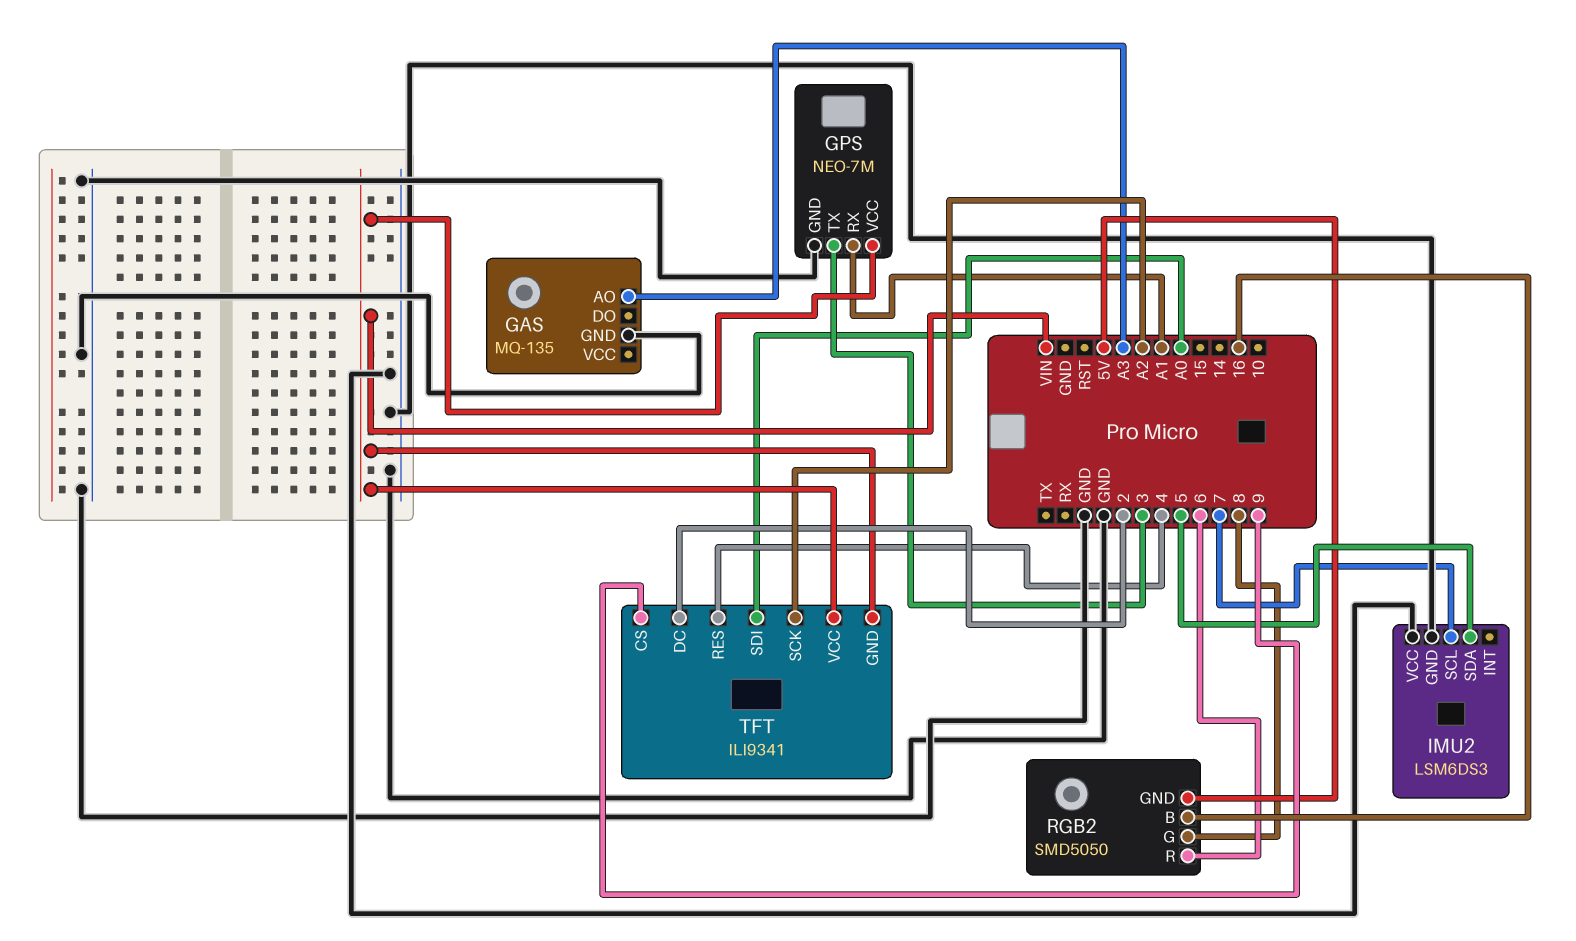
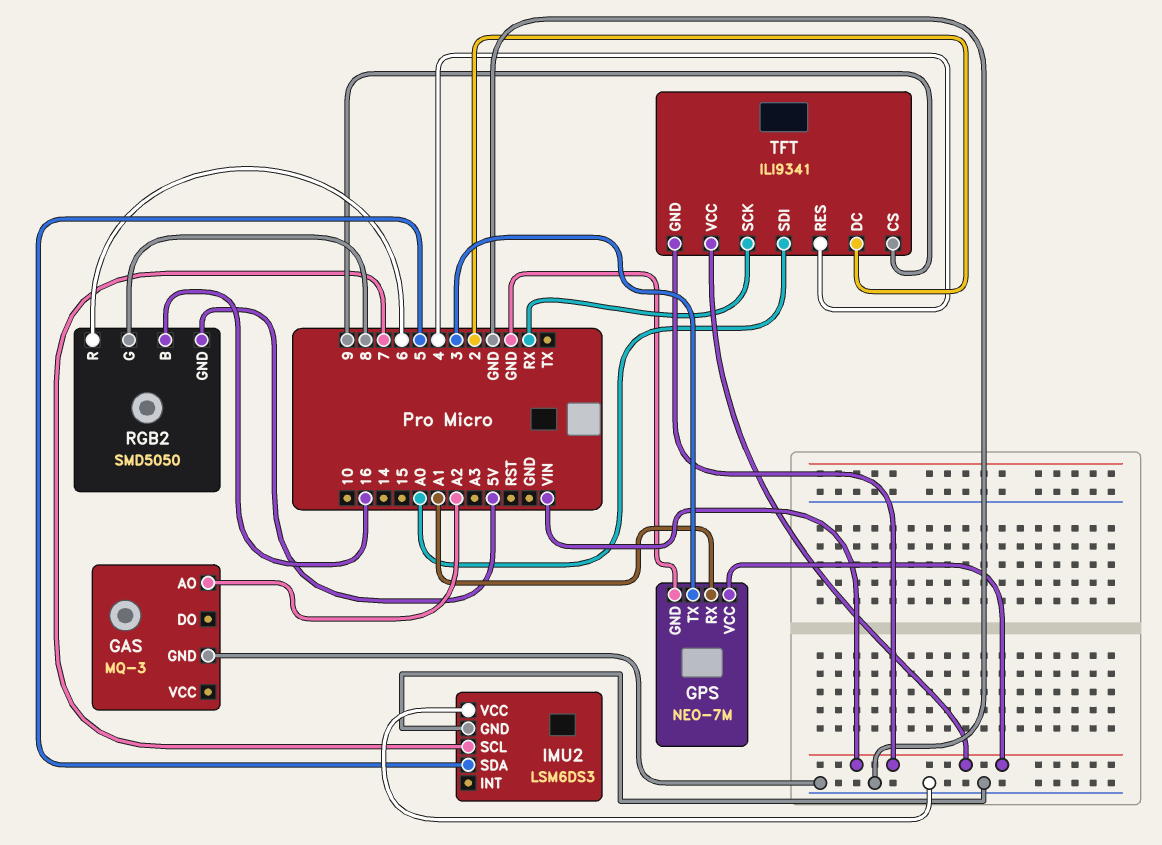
GAS: MQ-135 -> MQ-3
GAS pin AO: A3 -> A2
TFT pin SCK: A2 -> RX

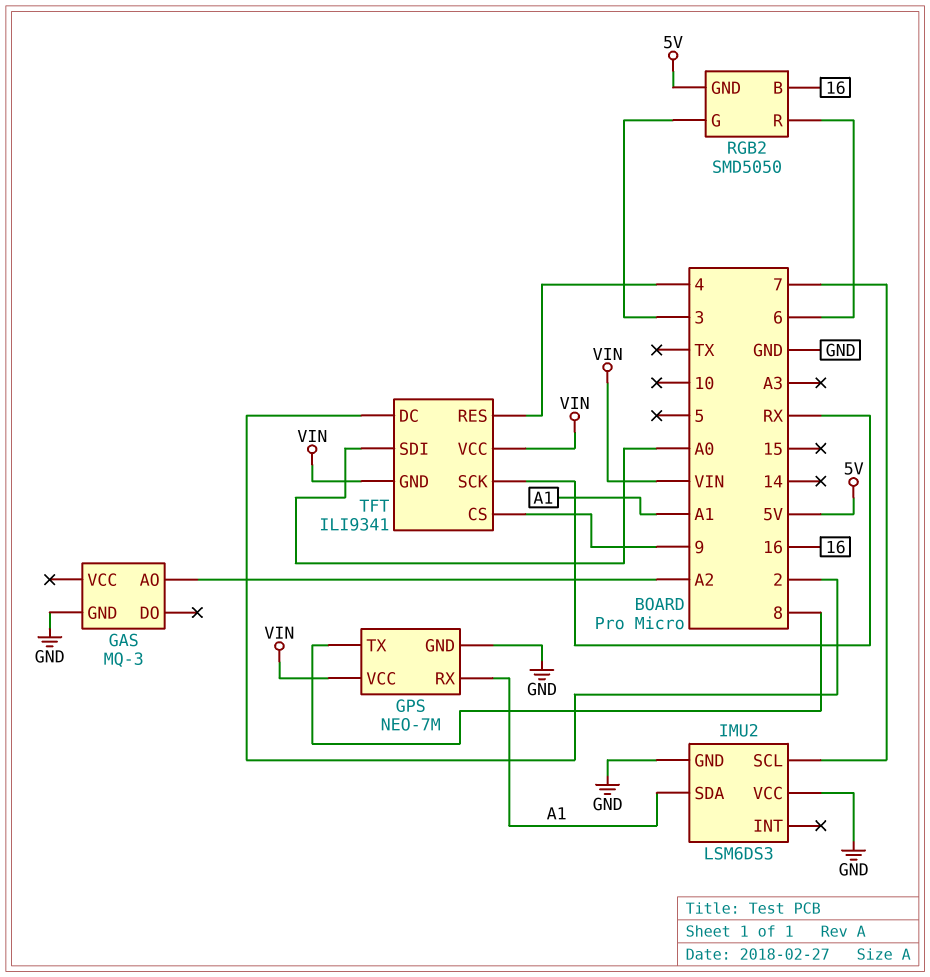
GPS pin TX: 3 -> 8
IMU2 pin SDA: 5 -> A1
RGB2 pin G: 8 -> 3

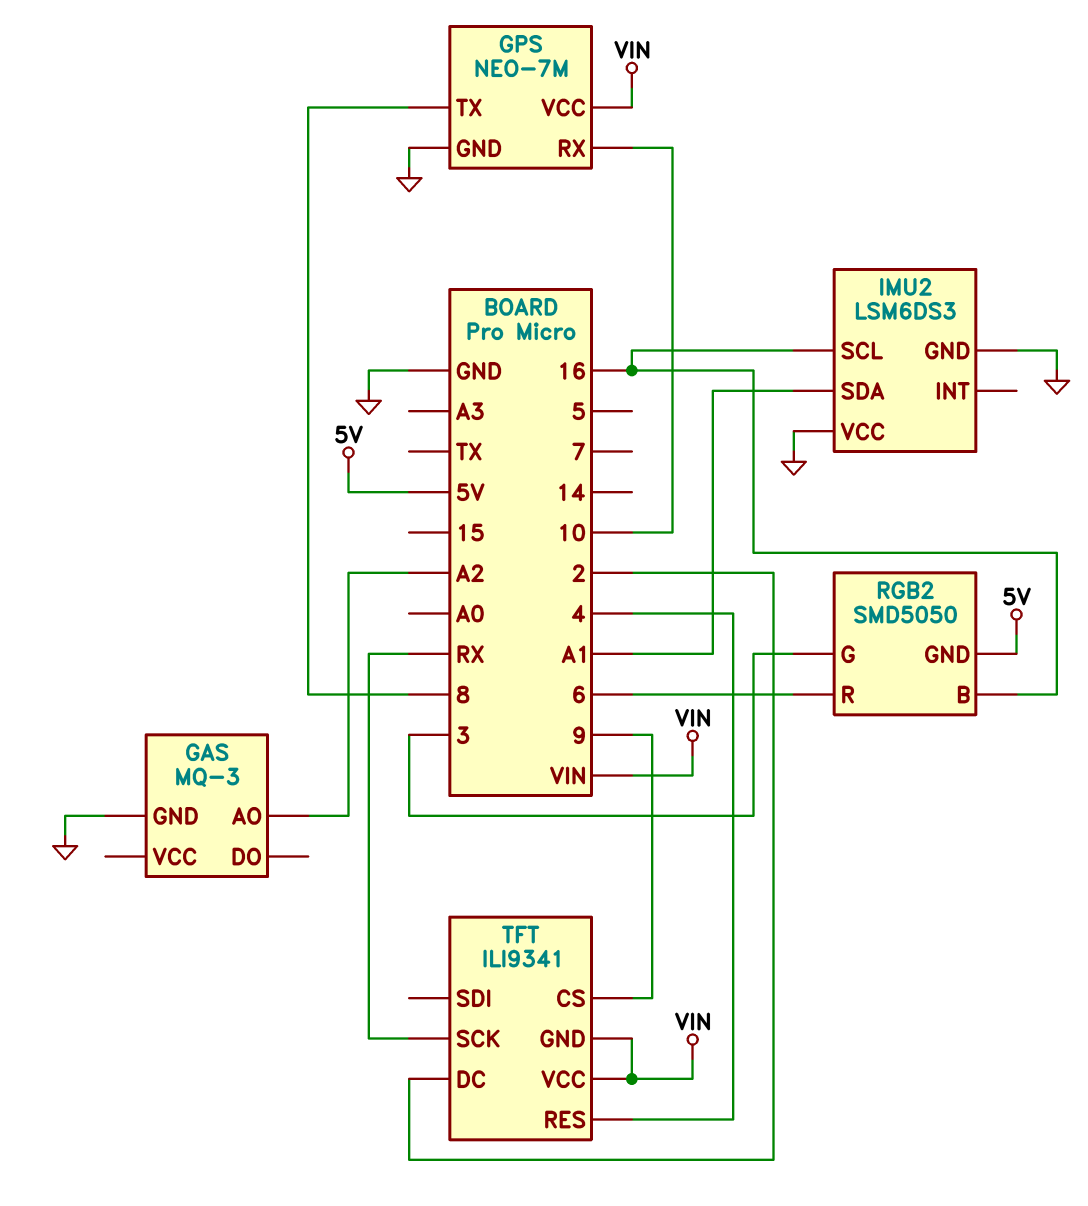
GPS pin RX: A1 -> 10
IMU2 pin SCL: 7 -> 16
TFT pin SDI: A0 -> none

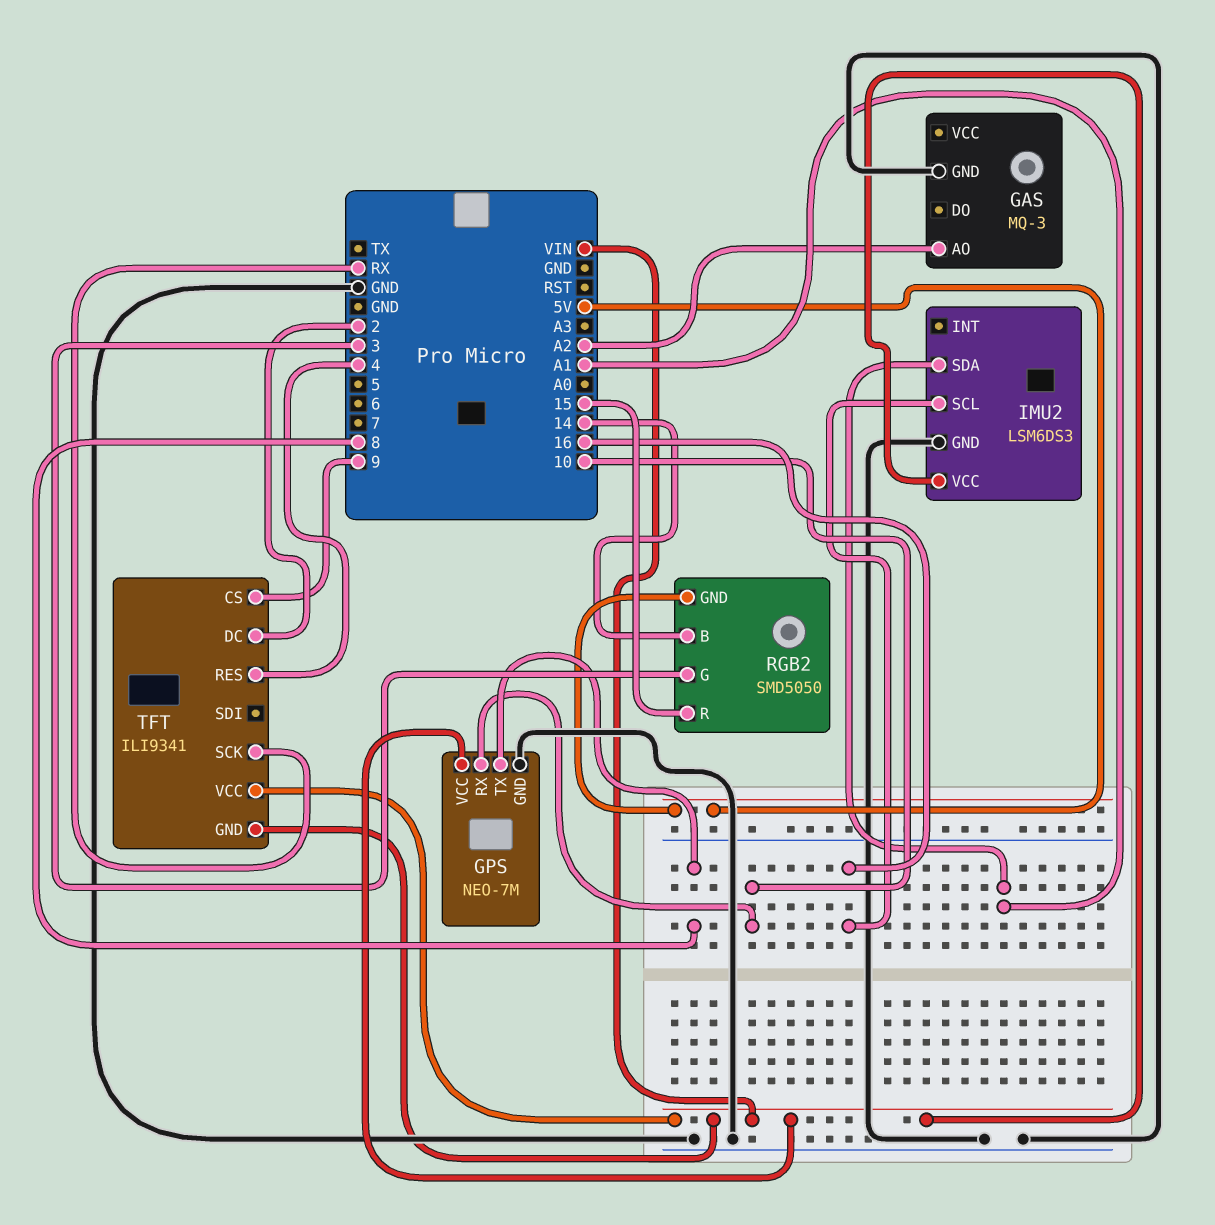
IMU2 pin VCC: GND -> VIN
RGB2 pin B: 16 -> 14
RGB2 pin R: 6 -> 15

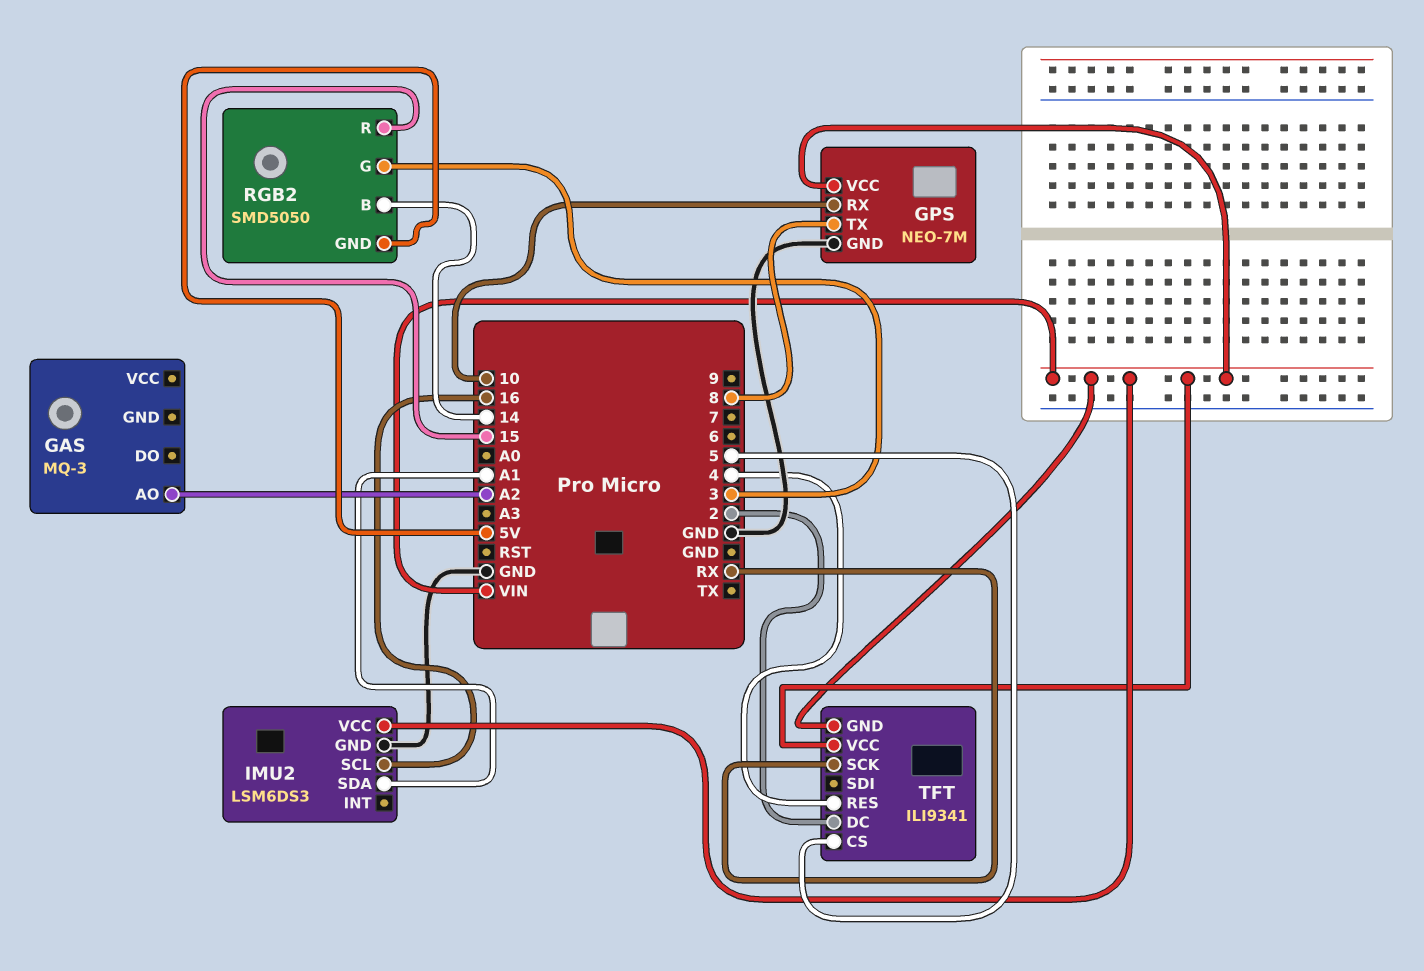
GAS pin GND: GND -> none
TFT pin CS: 9 -> 5

